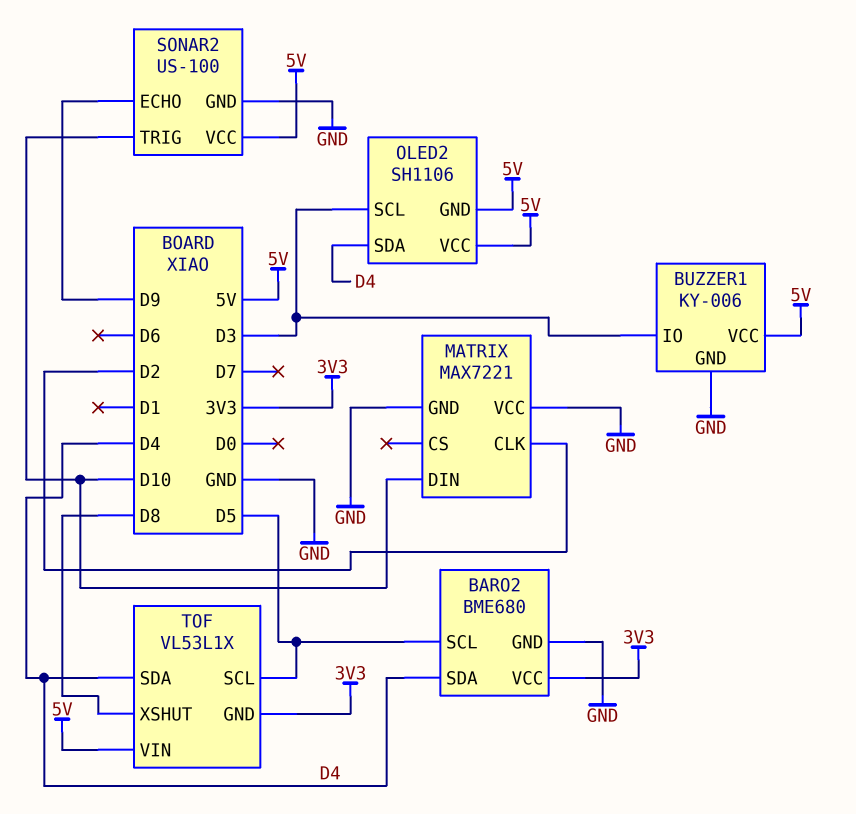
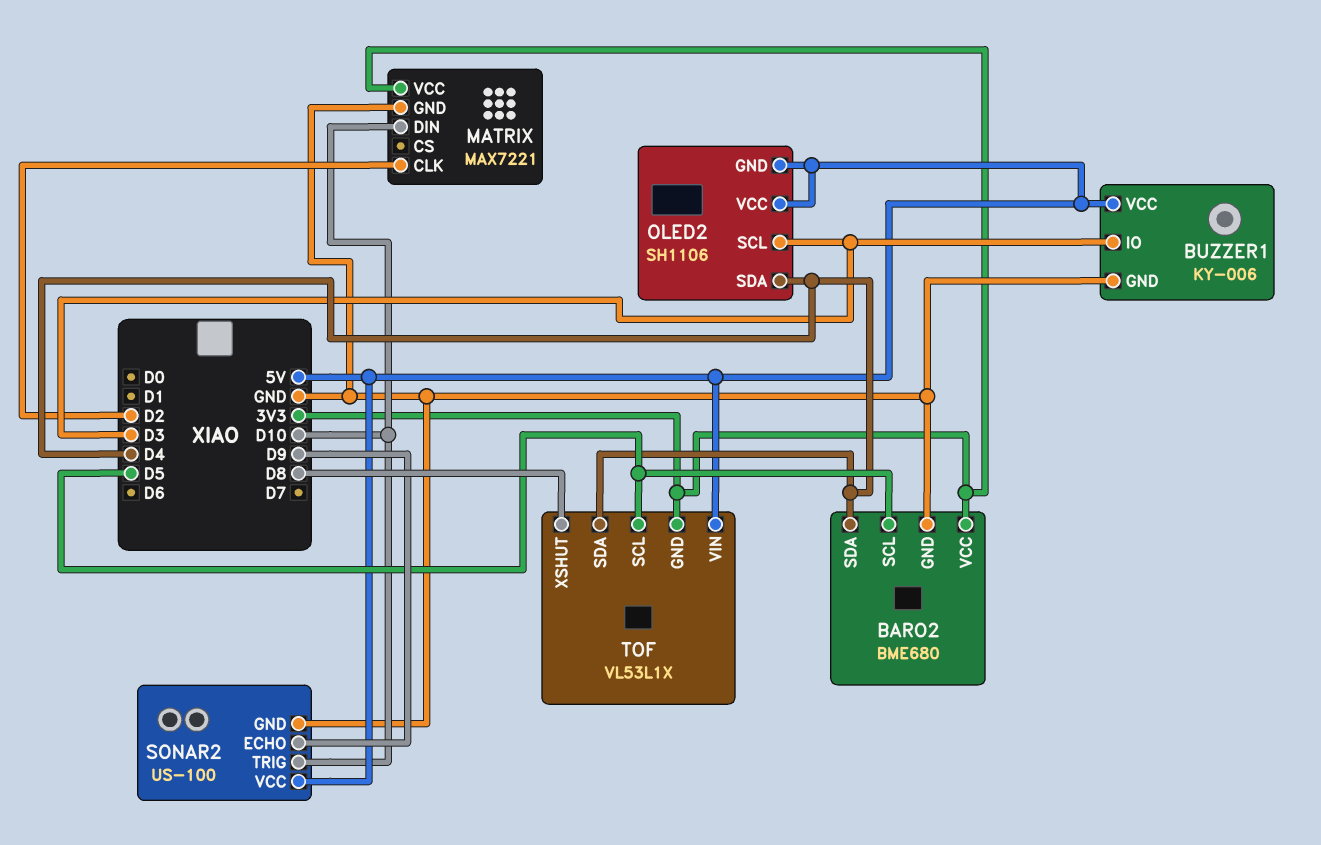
MATRIX pin VCC: GND -> 3V3

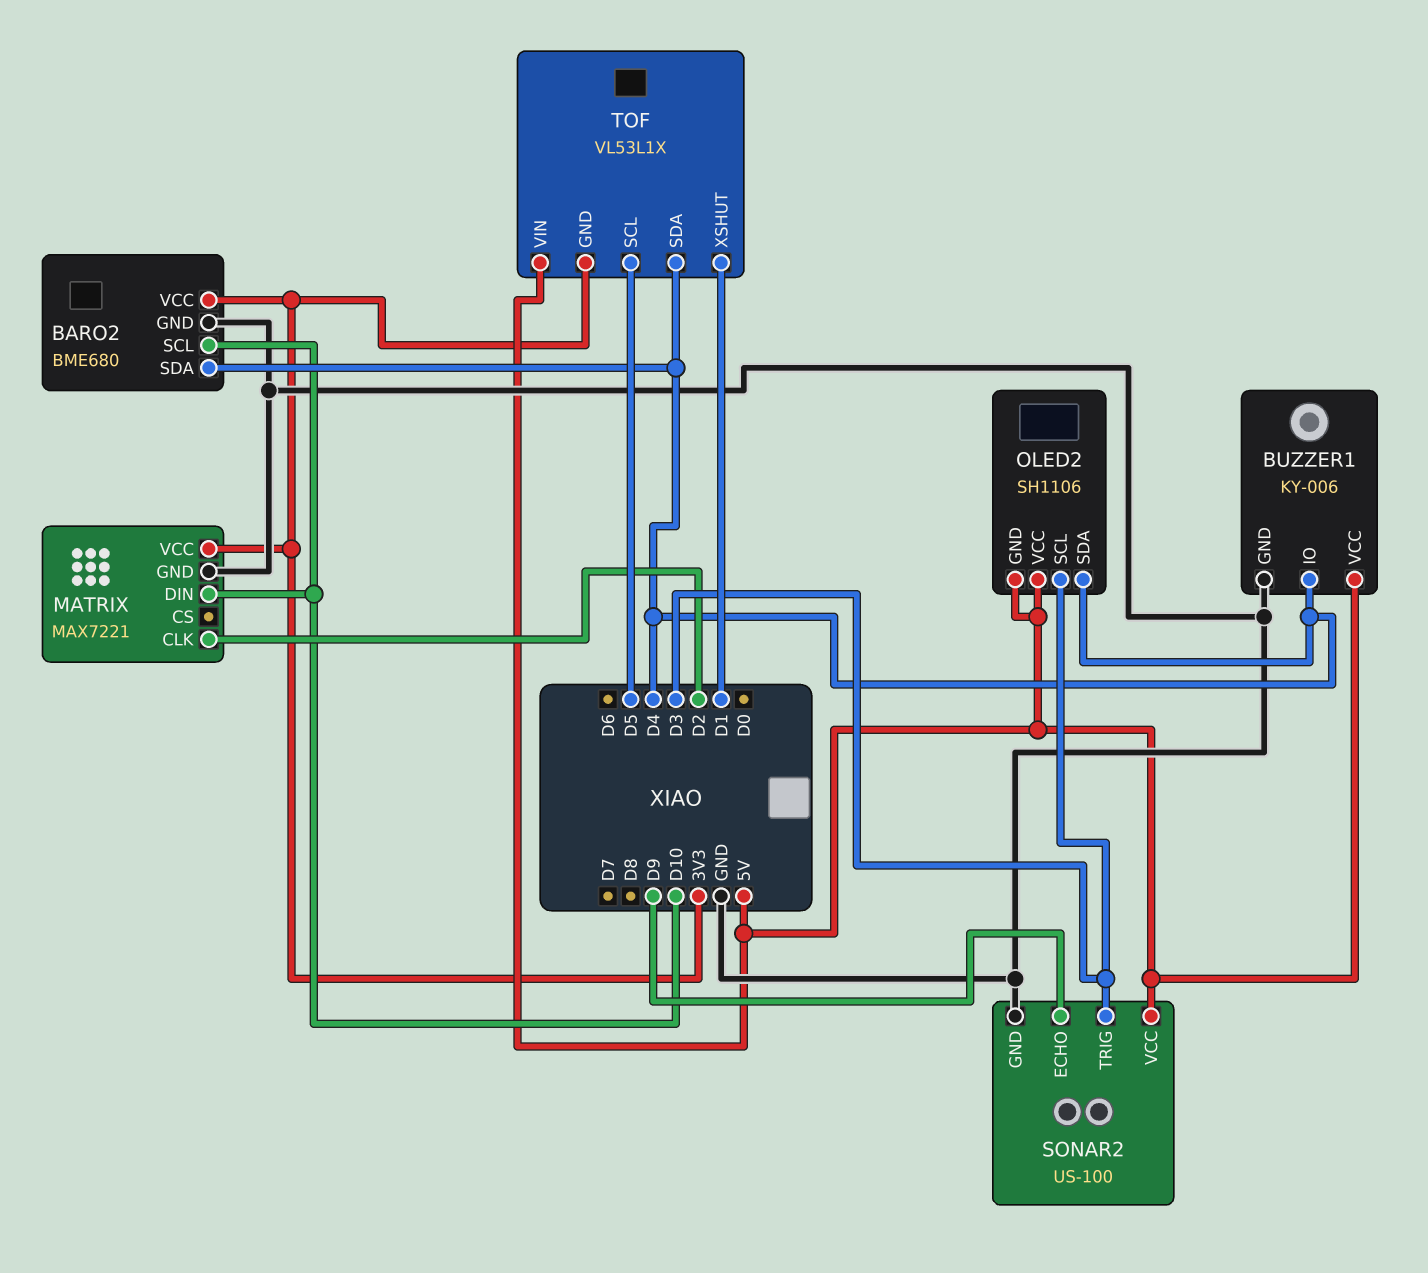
BARO2 pin SCL: D5 -> D10
BUZZER1 pin IO: D3 -> D4
SONAR2 pin TRIG: D10 -> D3
TOF pin XSHUT: D8 -> D1

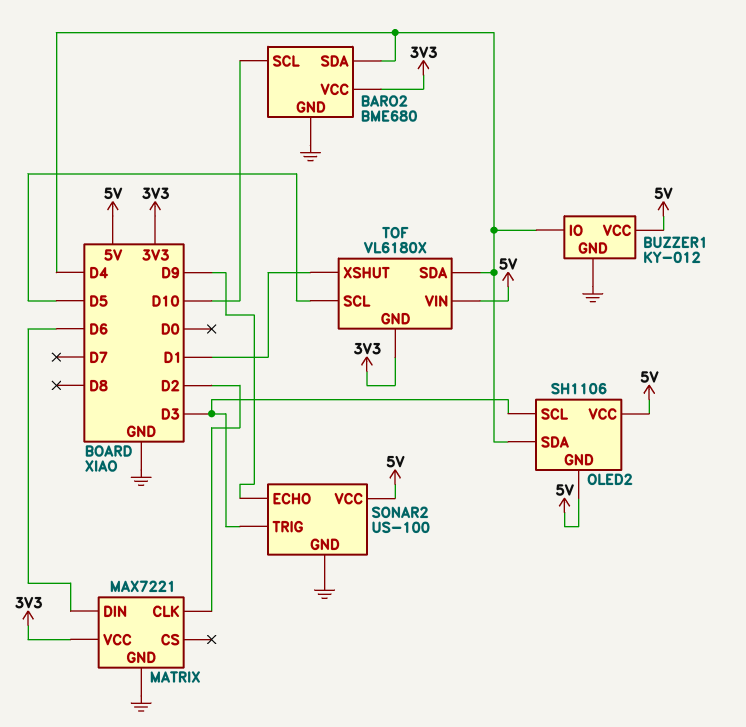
BUZZER1: KY-006 -> KY-012
MATRIX pin DIN: D10 -> D6
TOF: VL53L1X -> VL6180X

